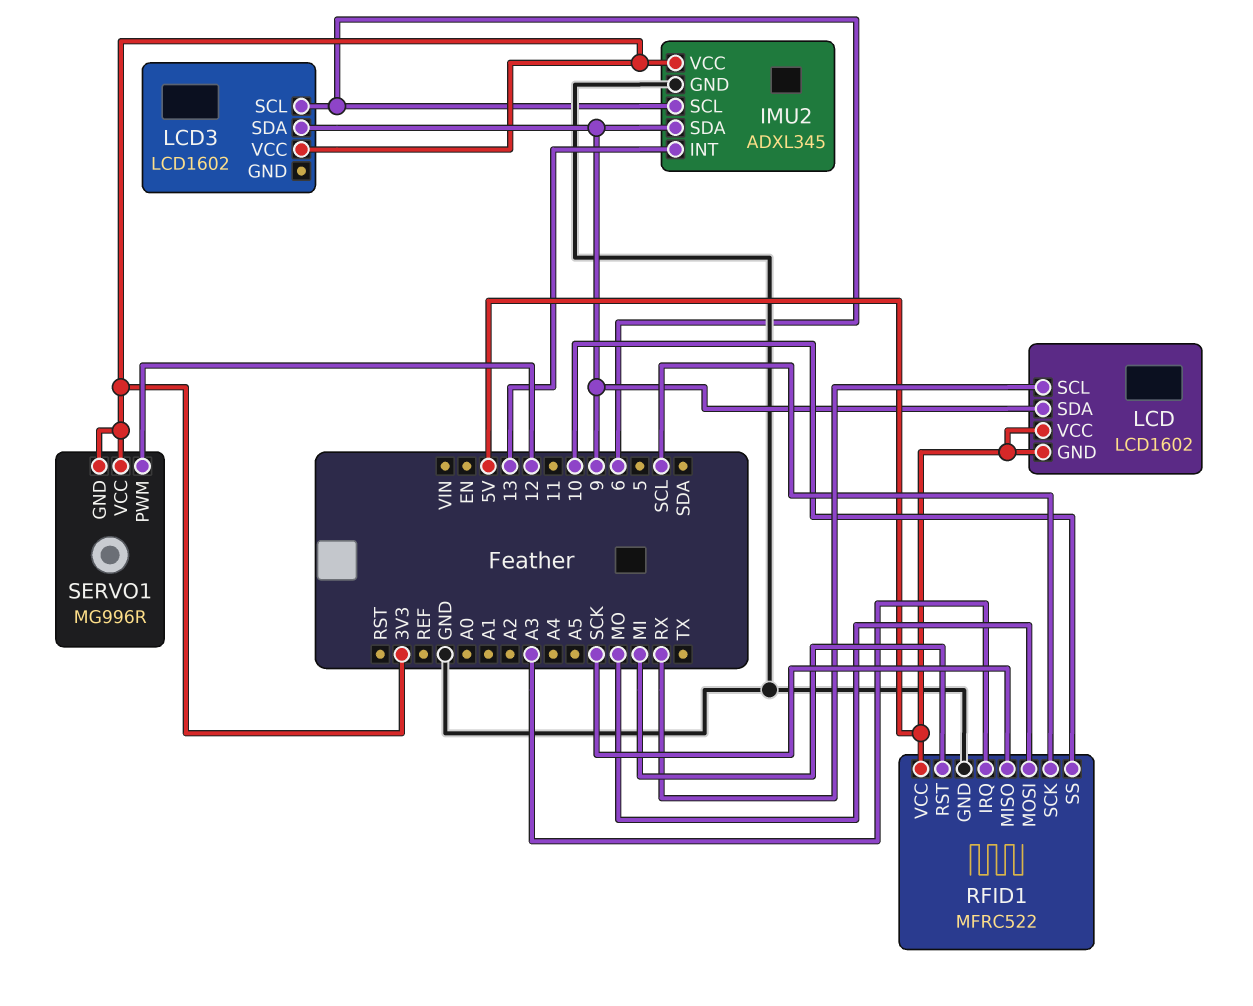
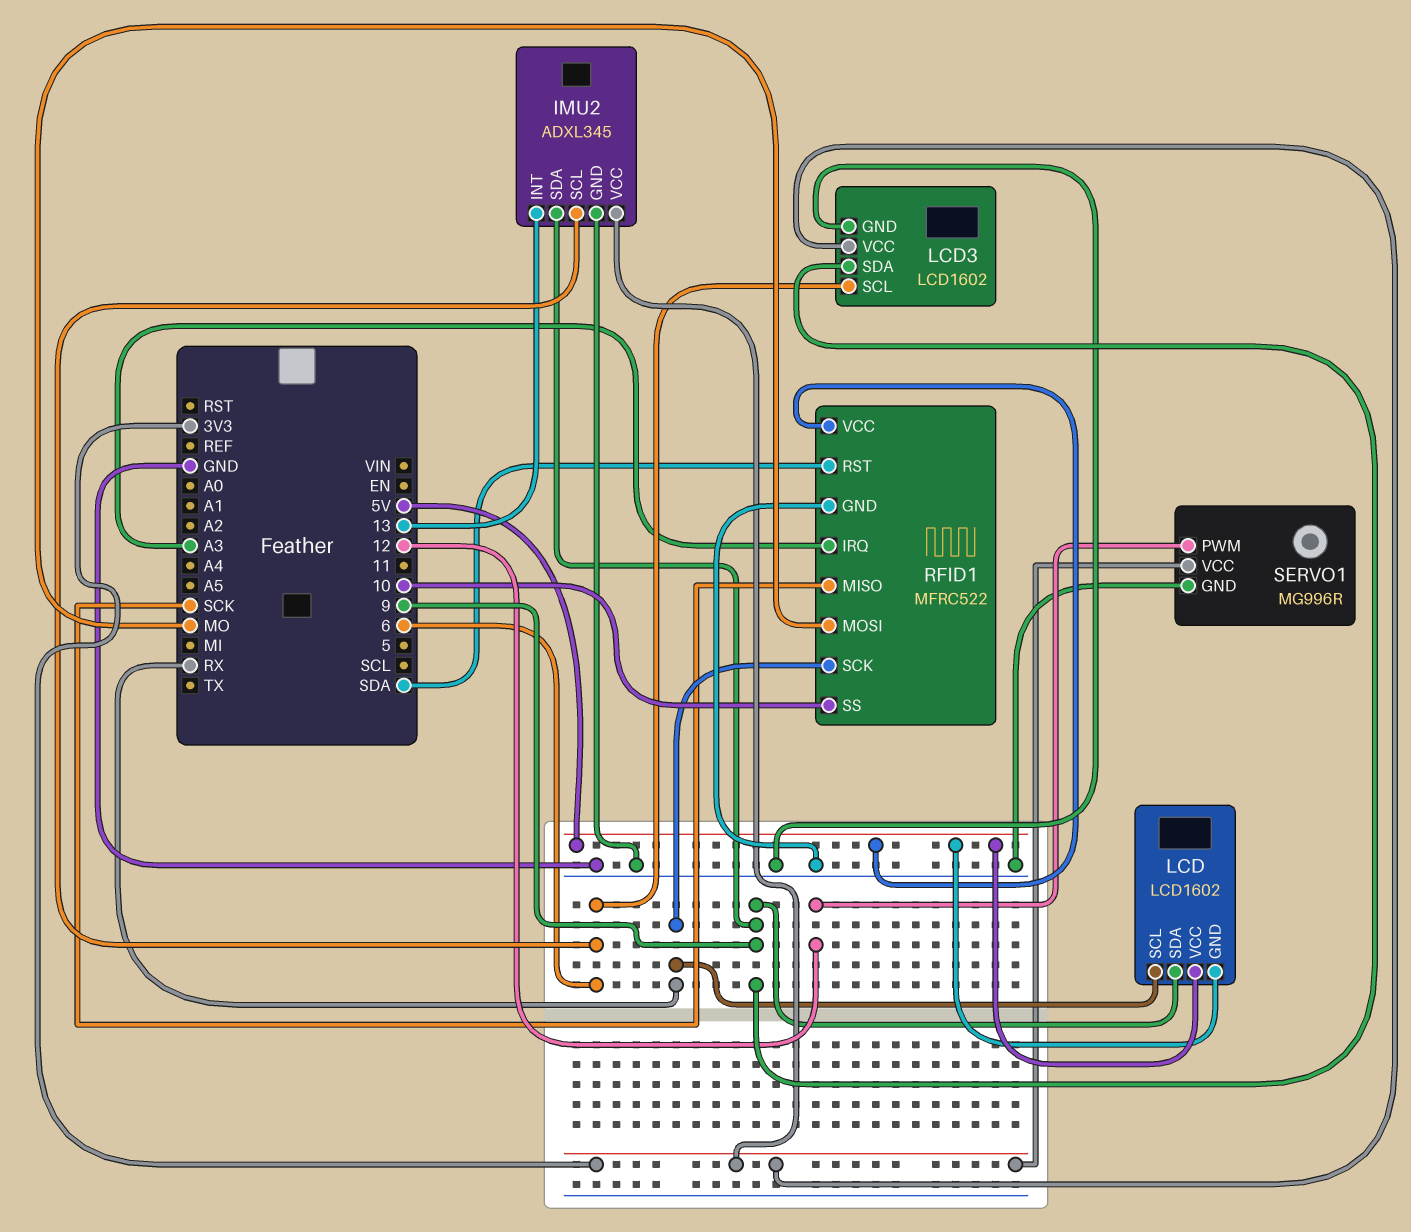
LCD3 pin GND: none -> GND
RFID1 pin RST: MI -> SDA
RFID1 pin SCK: SCL -> RX
SERVO1 pin GND: 3V3 -> GND

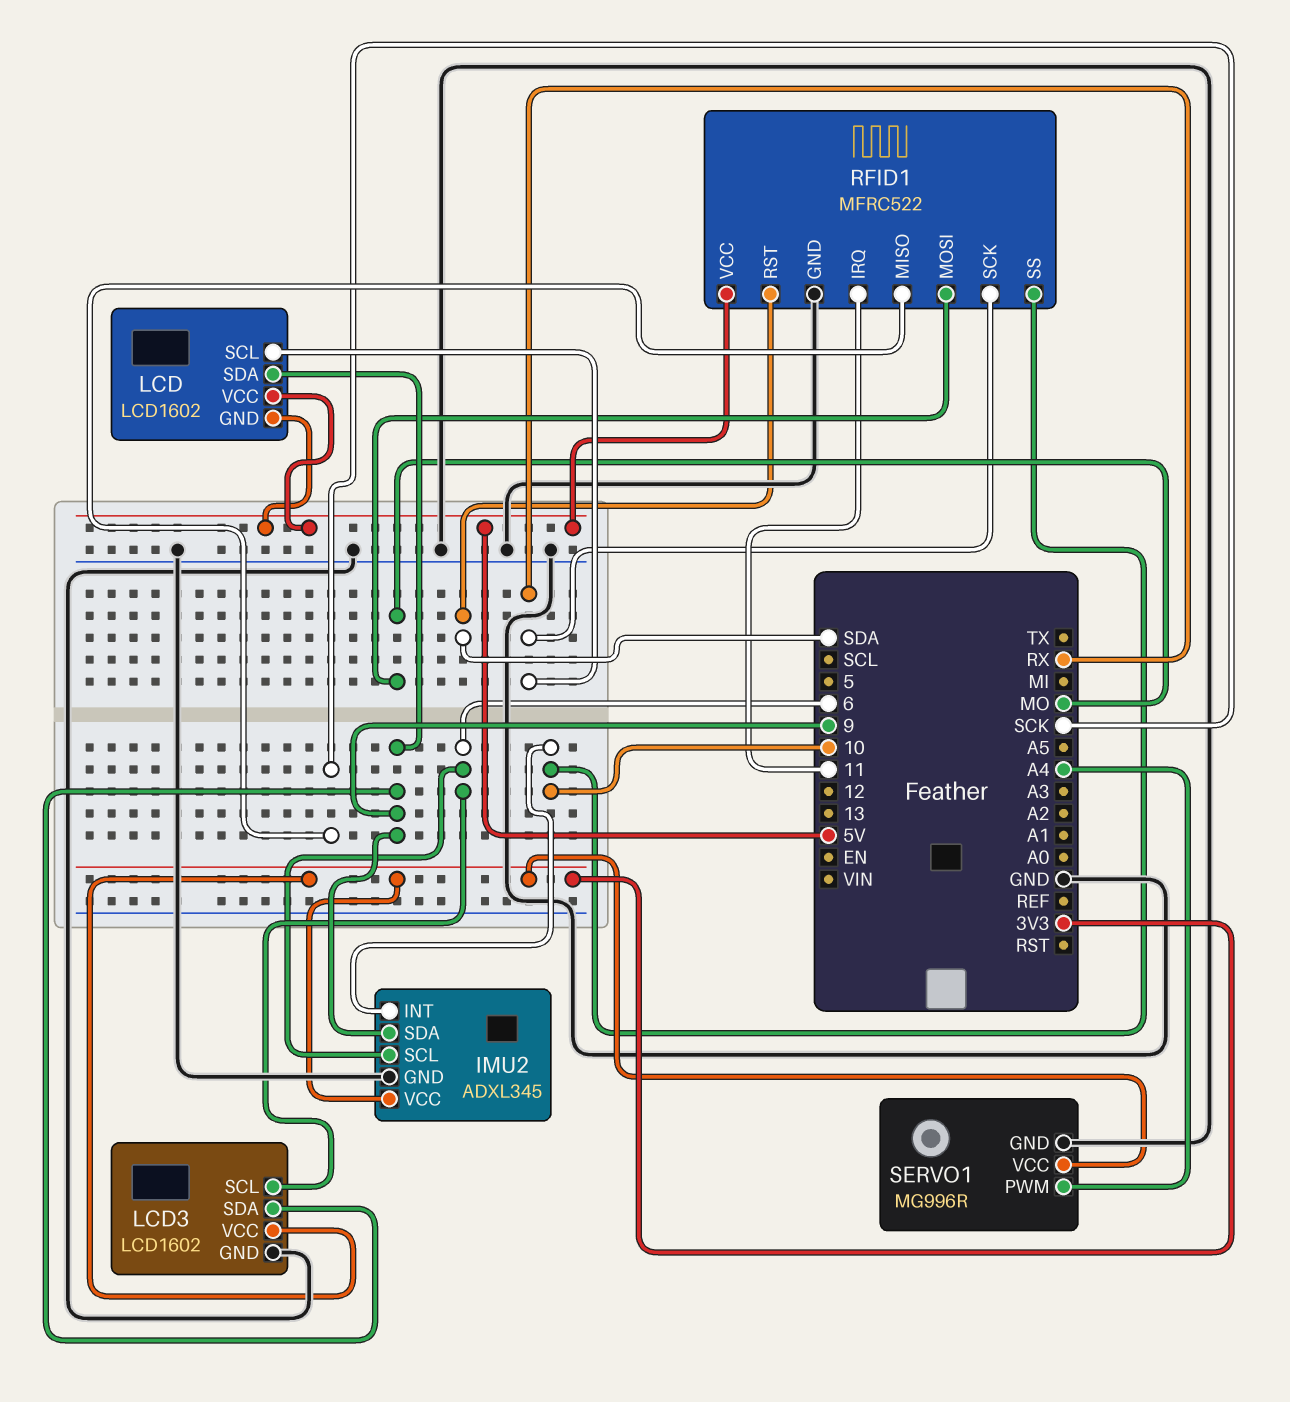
IMU2 pin INT: 13 -> 10
RFID1 pin IRQ: A3 -> 11
SERVO1 pin PWM: 12 -> A4

